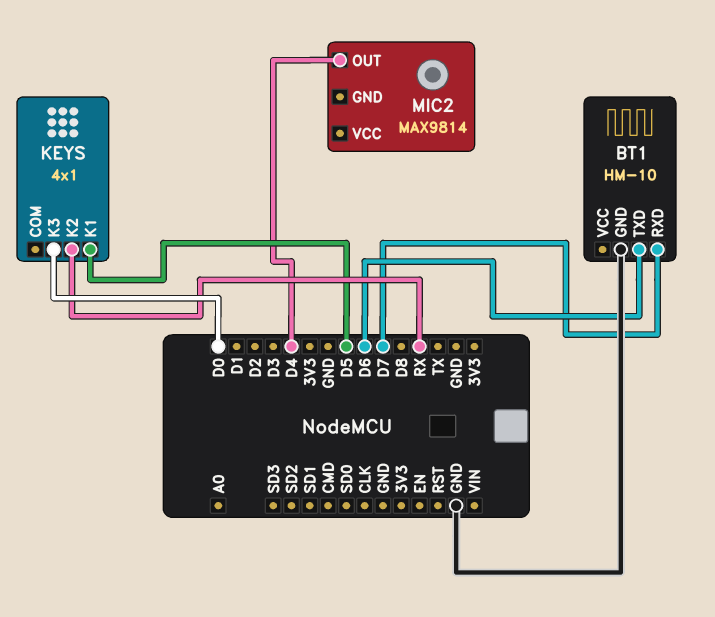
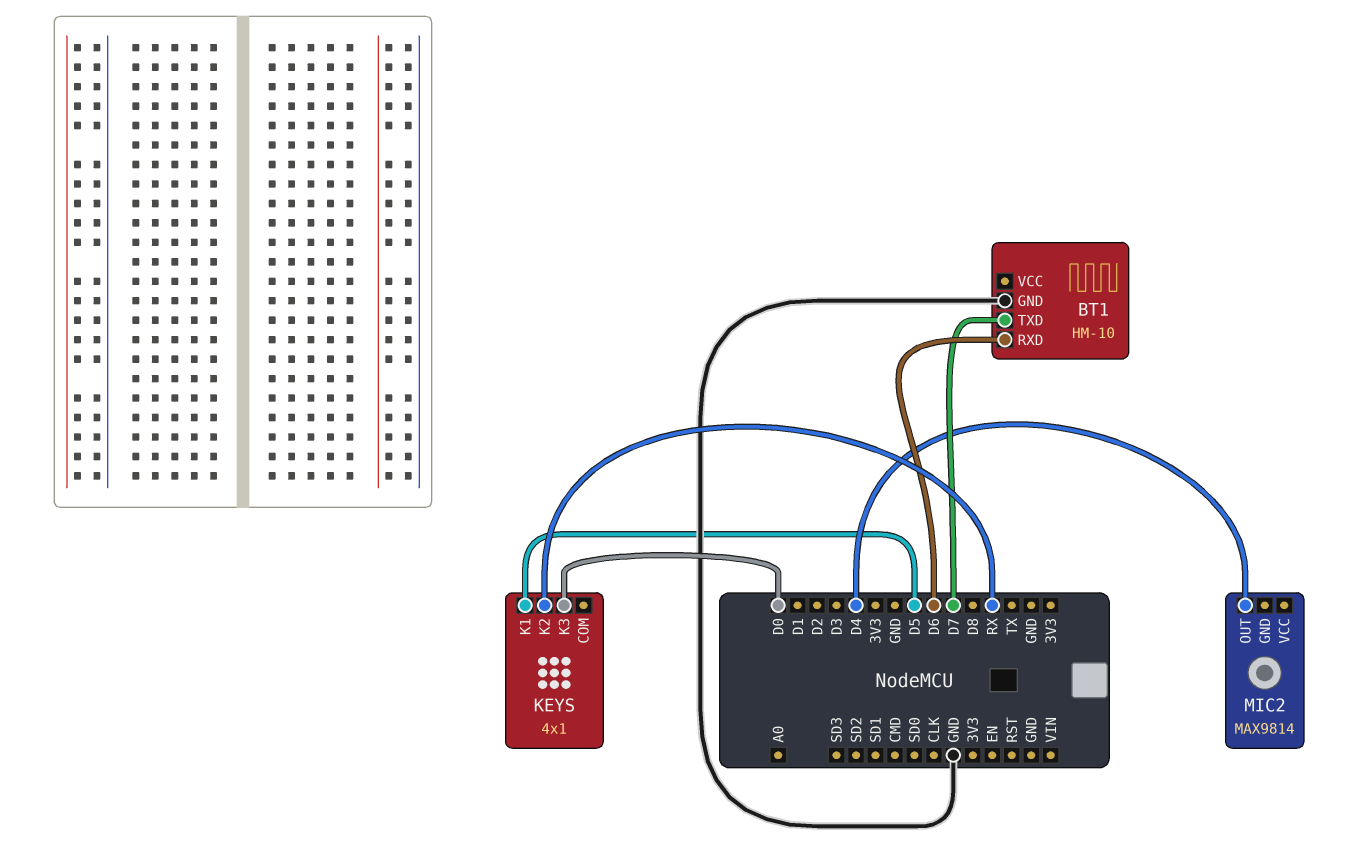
BT1 pin RXD: D7 -> D6
BT1 pin TXD: D6 -> D7

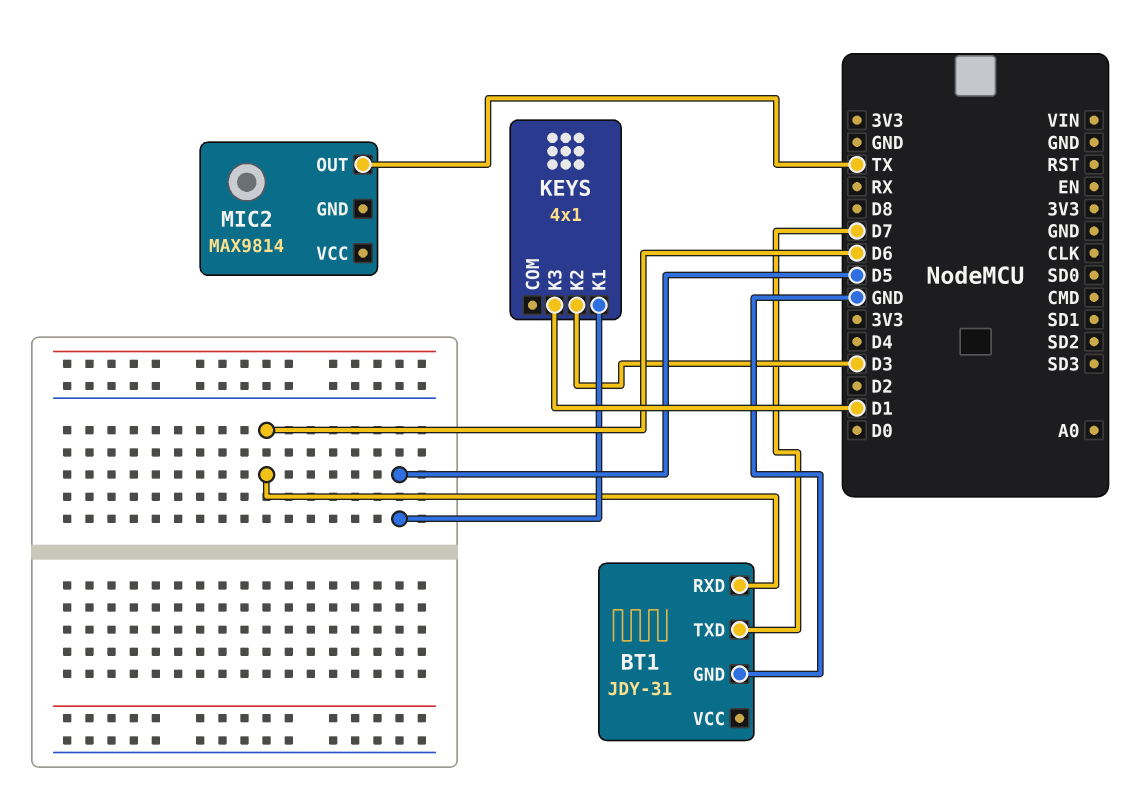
BT1: HM-10 -> JDY-31
KEYS pin K2: RX -> D3
KEYS pin K3: D0 -> D1
MIC2 pin OUT: D4 -> TX

